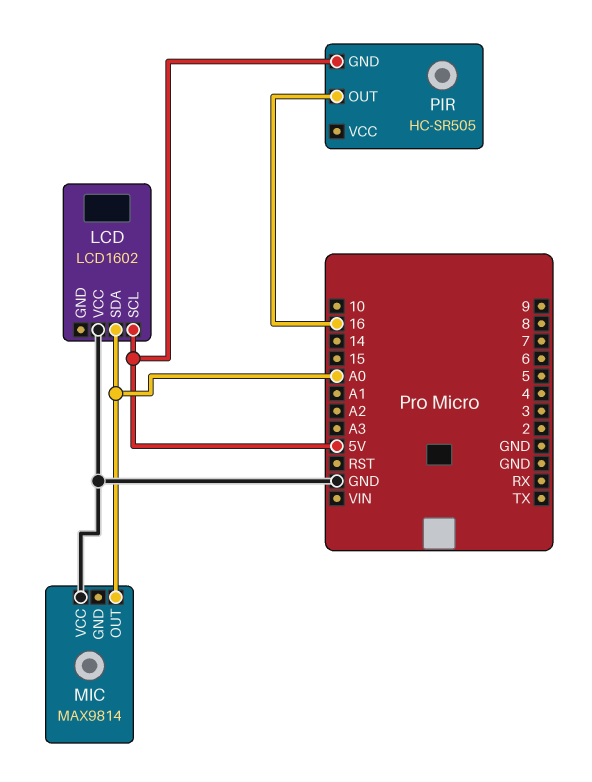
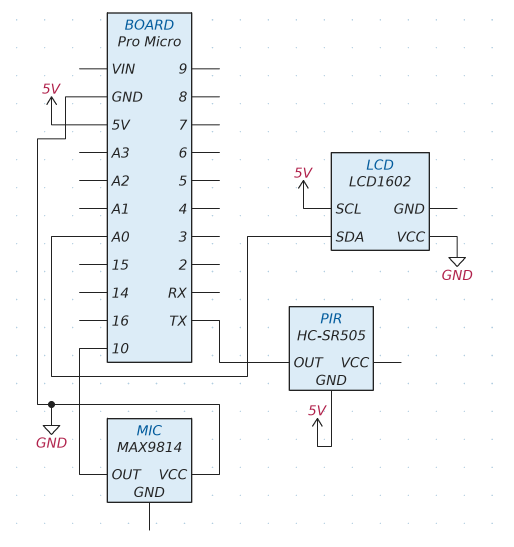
MIC pin OUT: A0 -> 10
PIR pin OUT: 16 -> TX

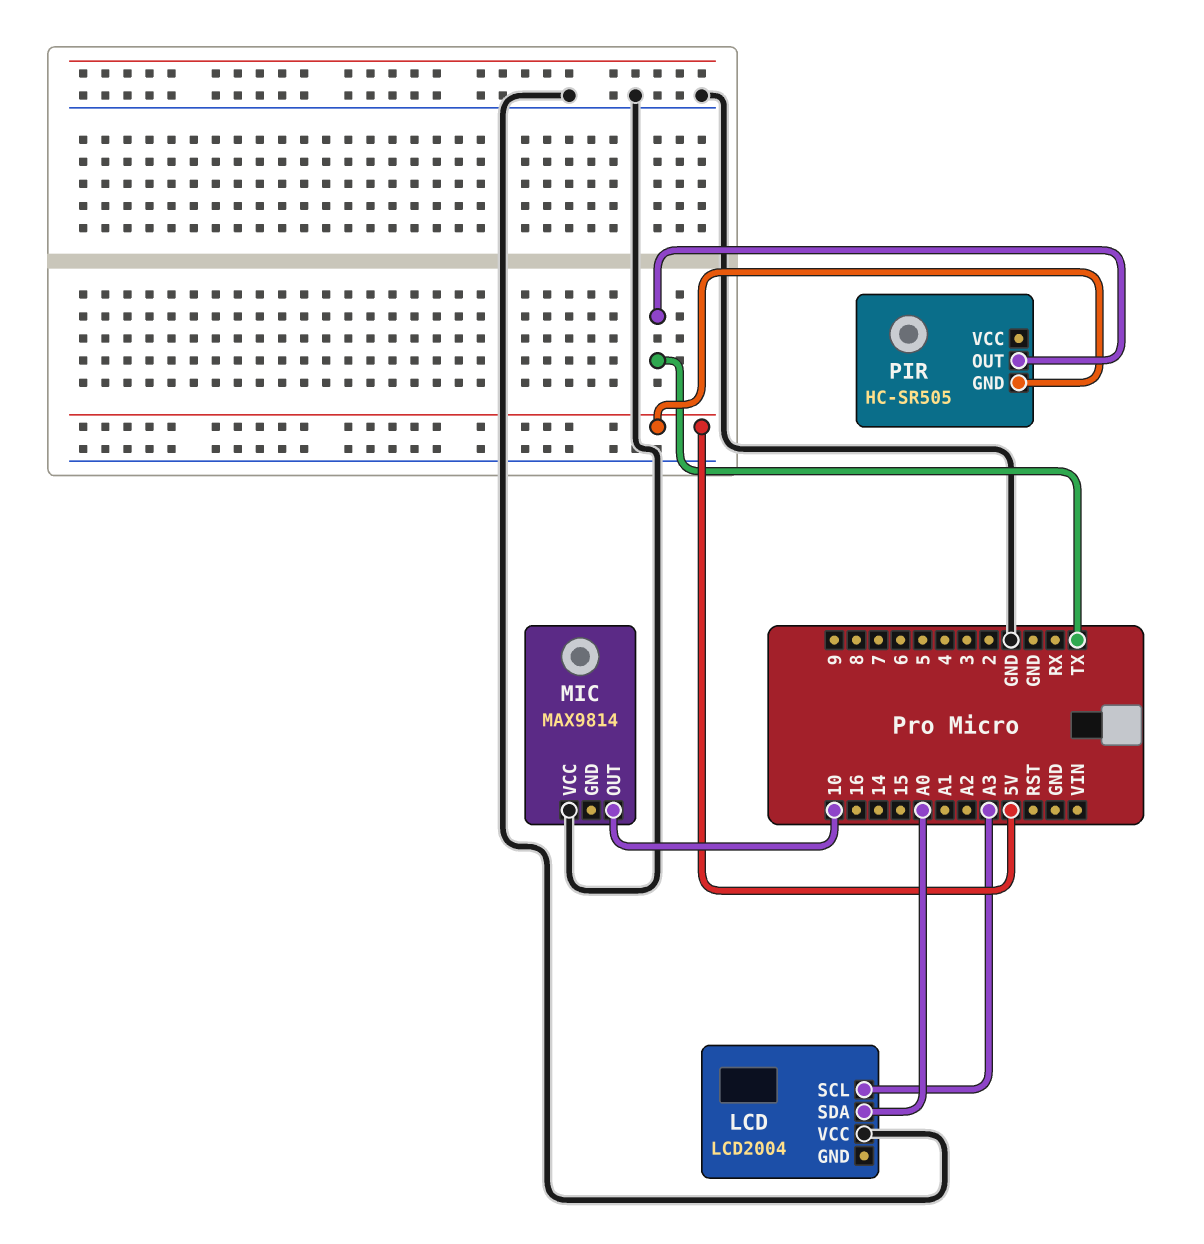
LCD: LCD1602 -> LCD2004
LCD pin SCL: 5V -> A3

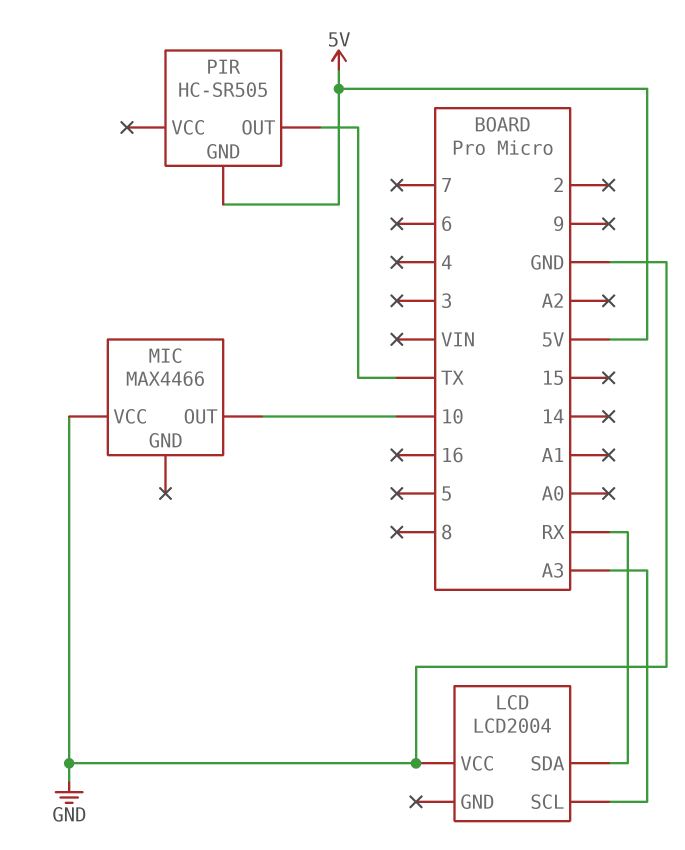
LCD pin SDA: A0 -> RX
MIC: MAX9814 -> MAX4466

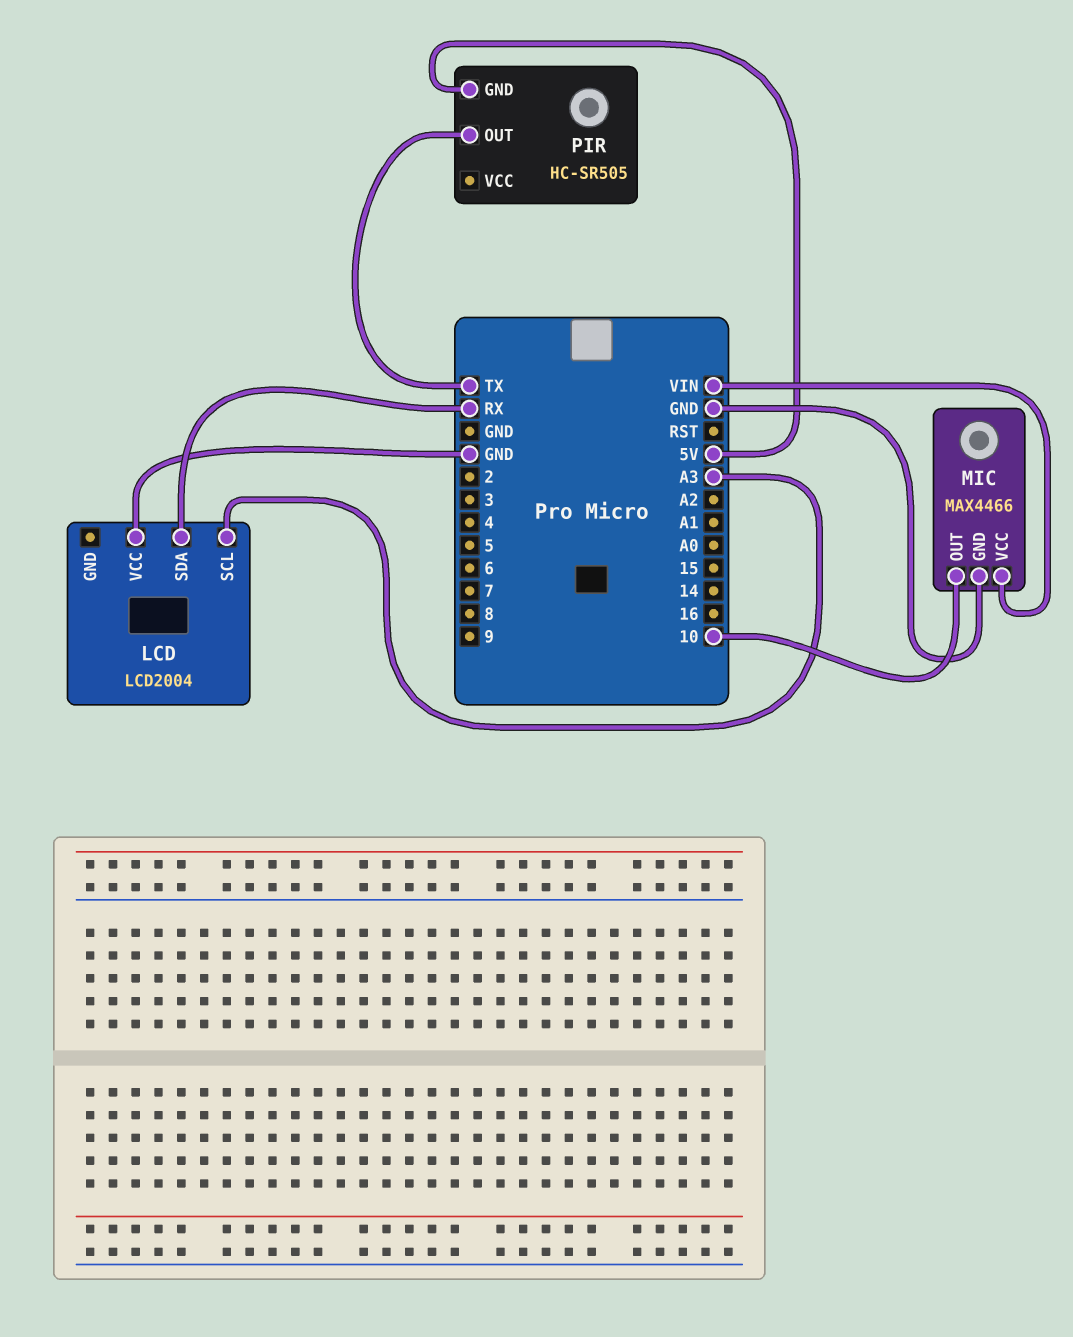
MIC pin GND: none -> GND
MIC pin VCC: GND -> VIN

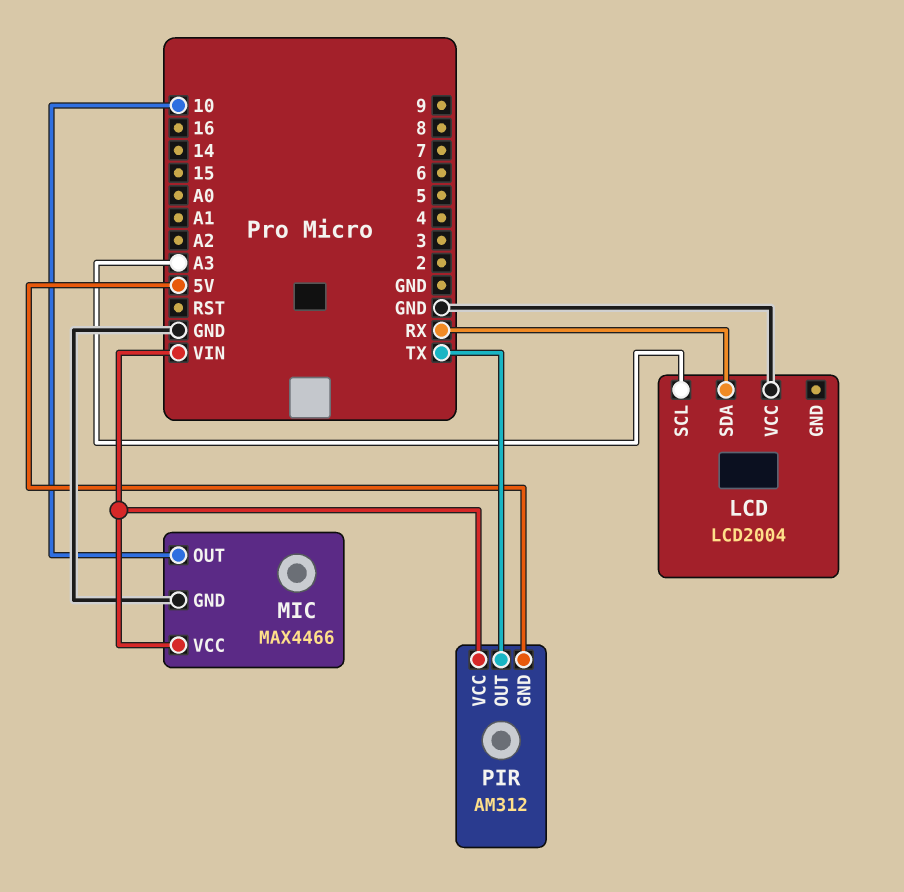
PIR: HC-SR505 -> AM312
PIR pin VCC: none -> VIN

